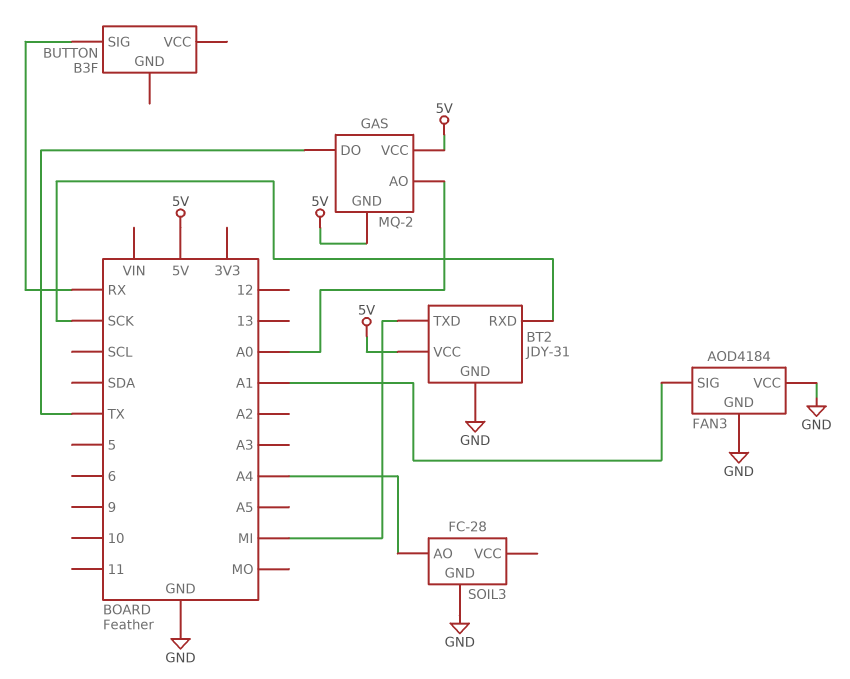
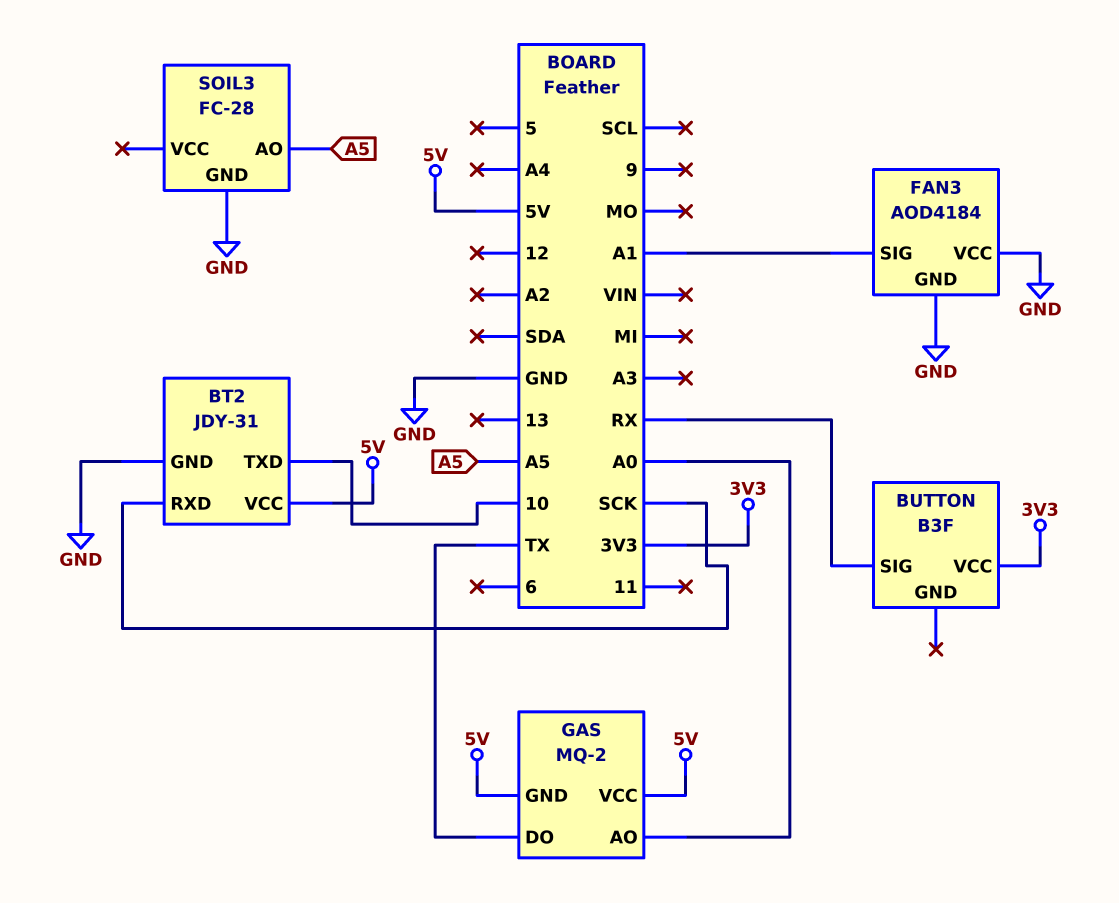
BT2 pin TXD: MI -> 10
BUTTON pin VCC: none -> 3V3
SOIL3 pin AO: A4 -> A5

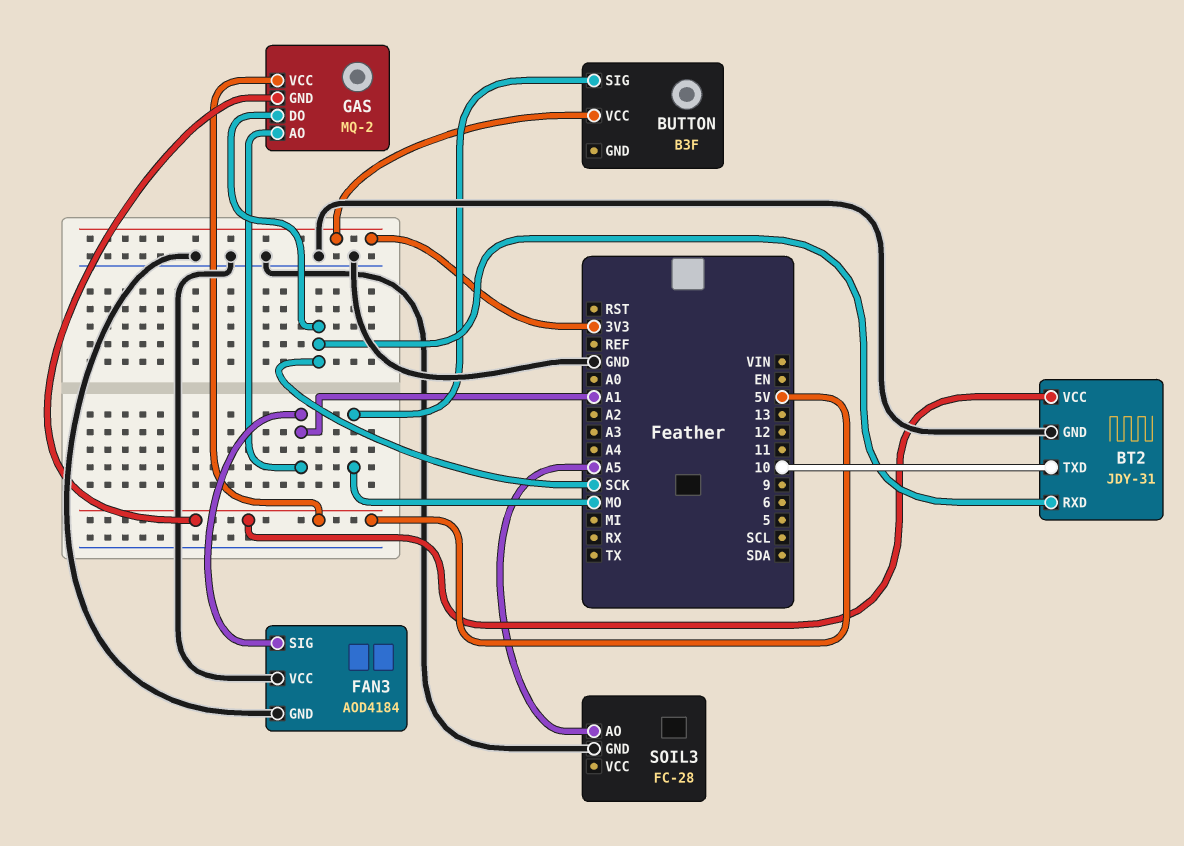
BUTTON pin SIG: RX -> MO
GAS pin AO: A0 -> A1
GAS pin DO: TX -> SCK

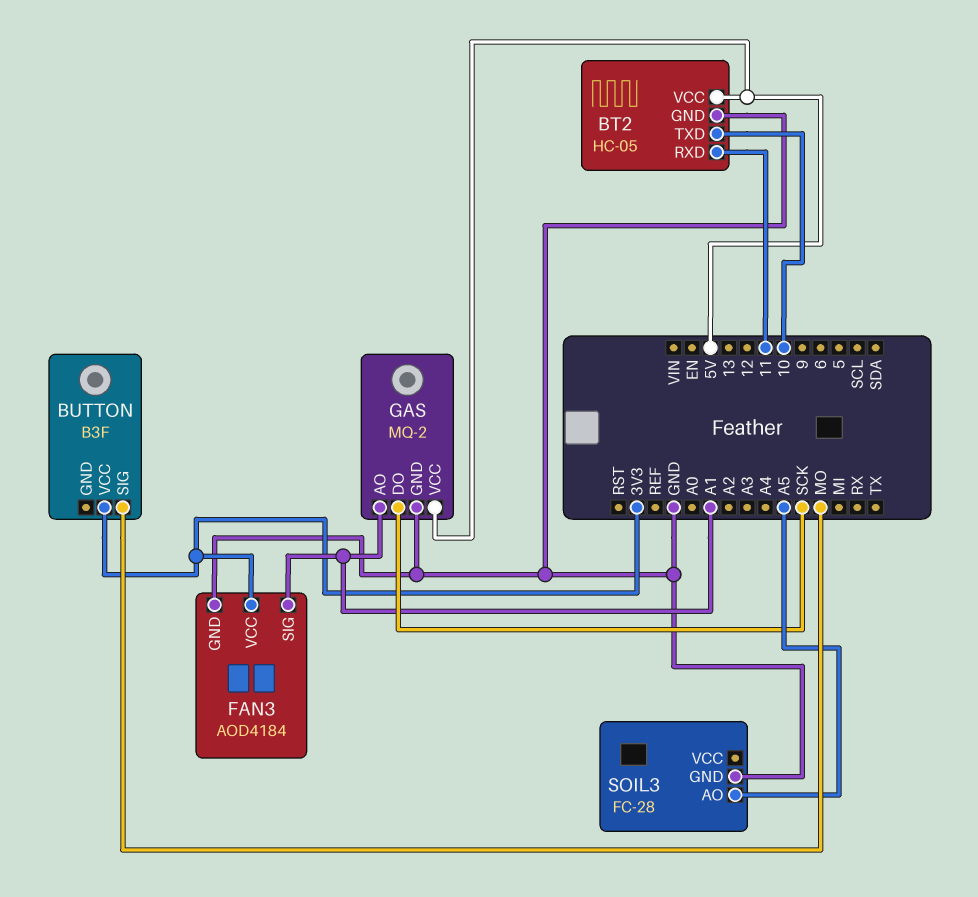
BT2: JDY-31 -> HC-05
BT2 pin RXD: SCK -> 11
FAN3 pin VCC: GND -> 3V3
GAS pin GND: 5V -> GND

